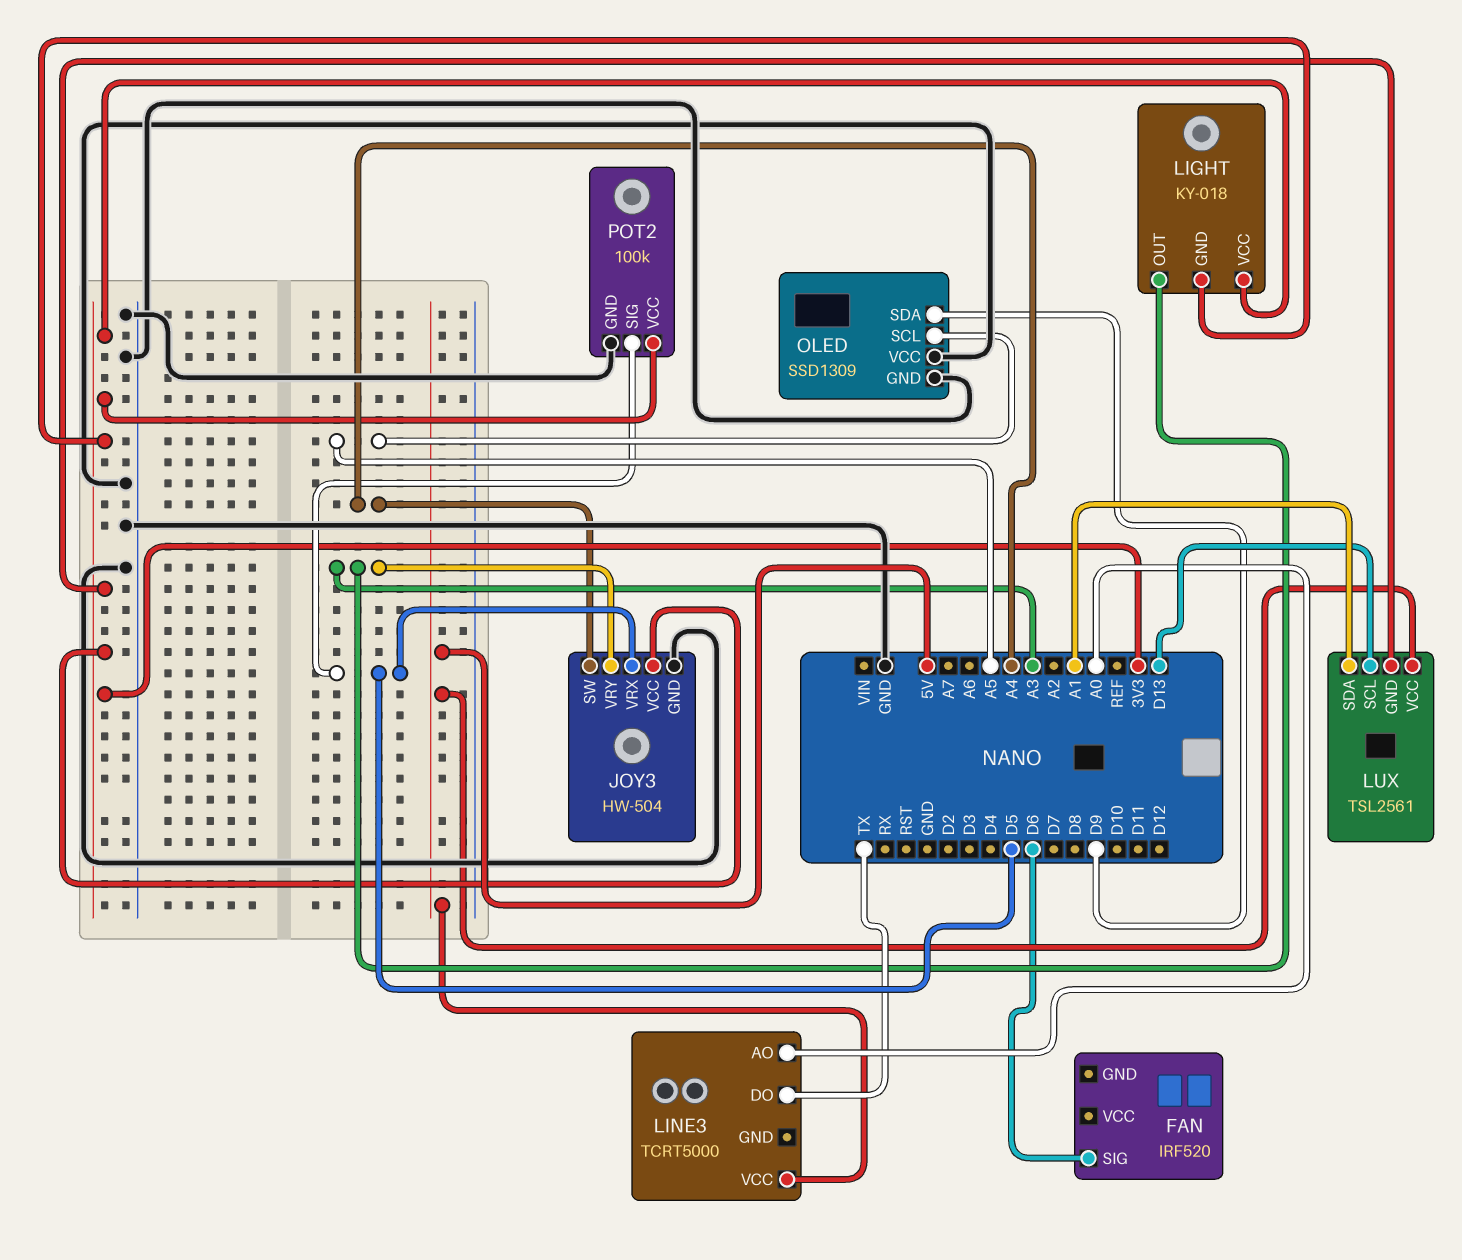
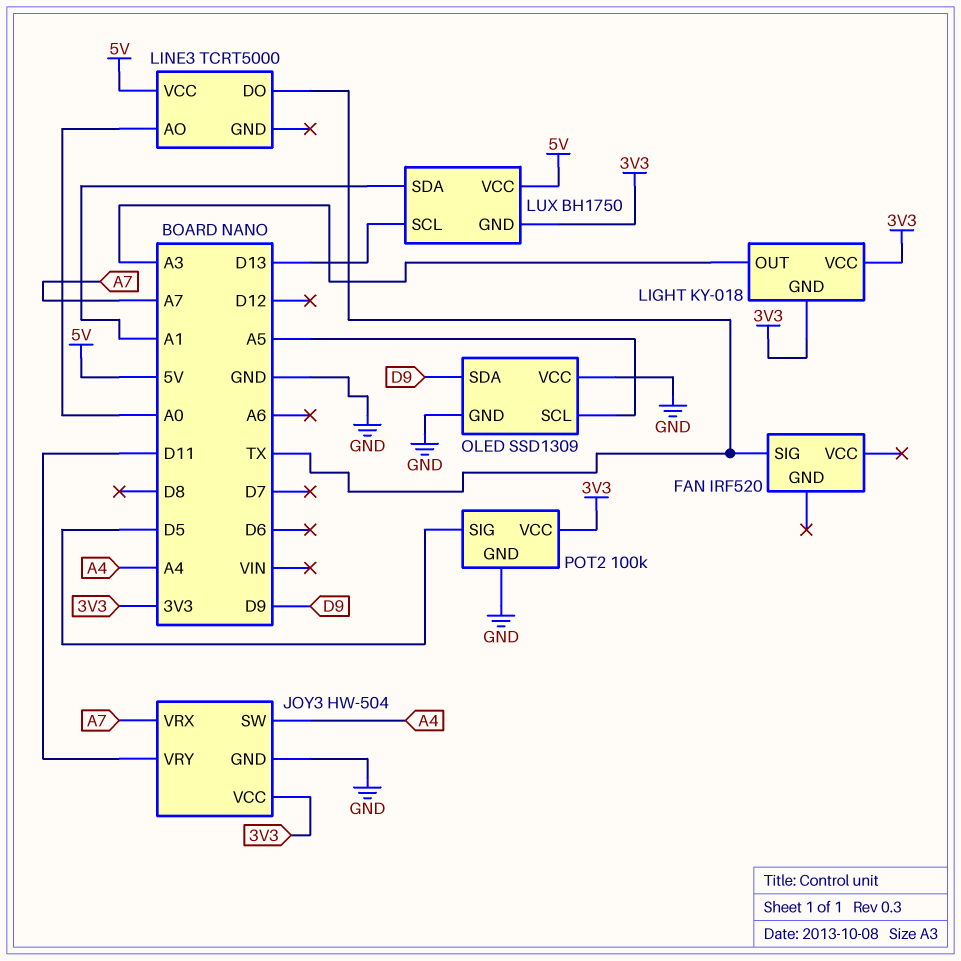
FAN pin SIG: D6 -> TX
JOY3 pin VRX: D5 -> A7
JOY3 pin VRY: A3 -> D11
LUX: TSL2561 -> BH1750

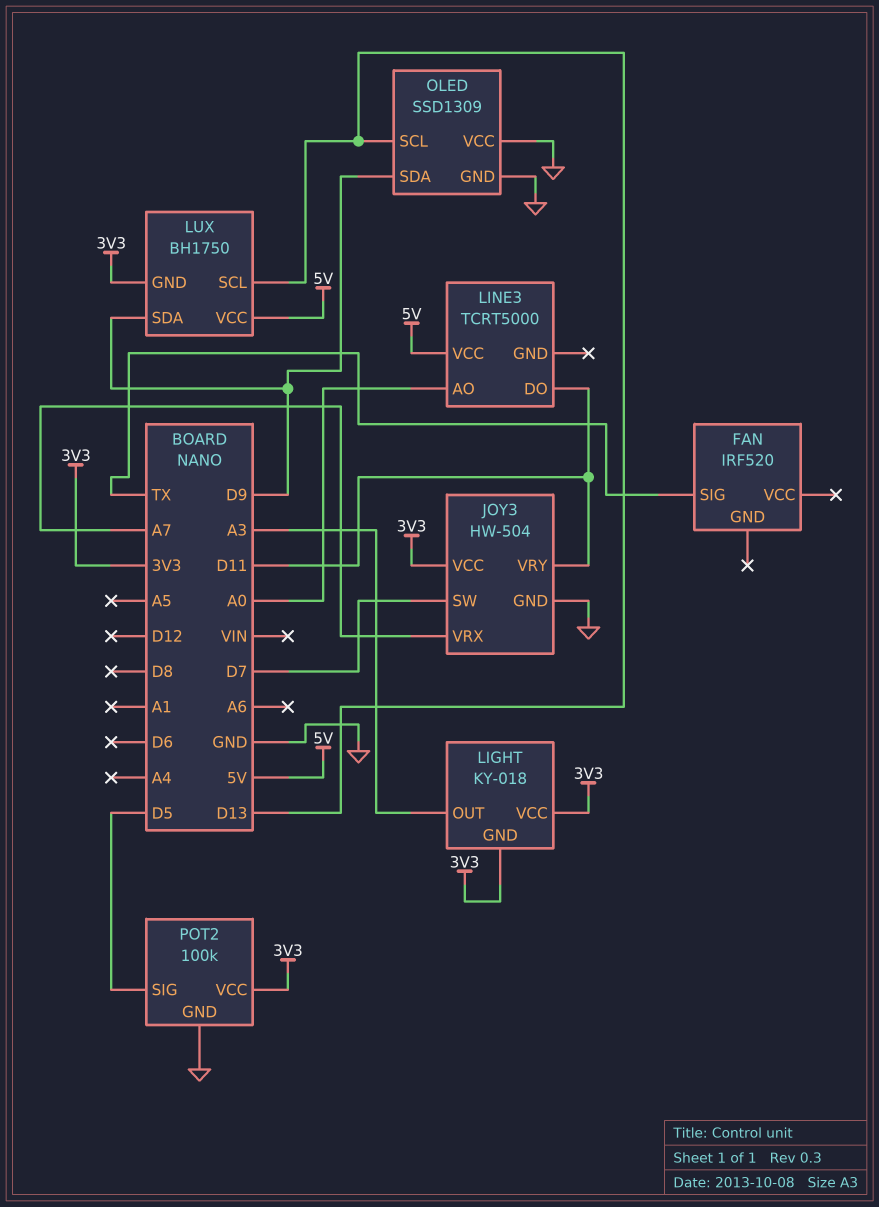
JOY3 pin SW: A4 -> D7
LINE3 pin DO: TX -> D11
LUX pin SDA: A1 -> D9
OLED pin SCL: A5 -> D13

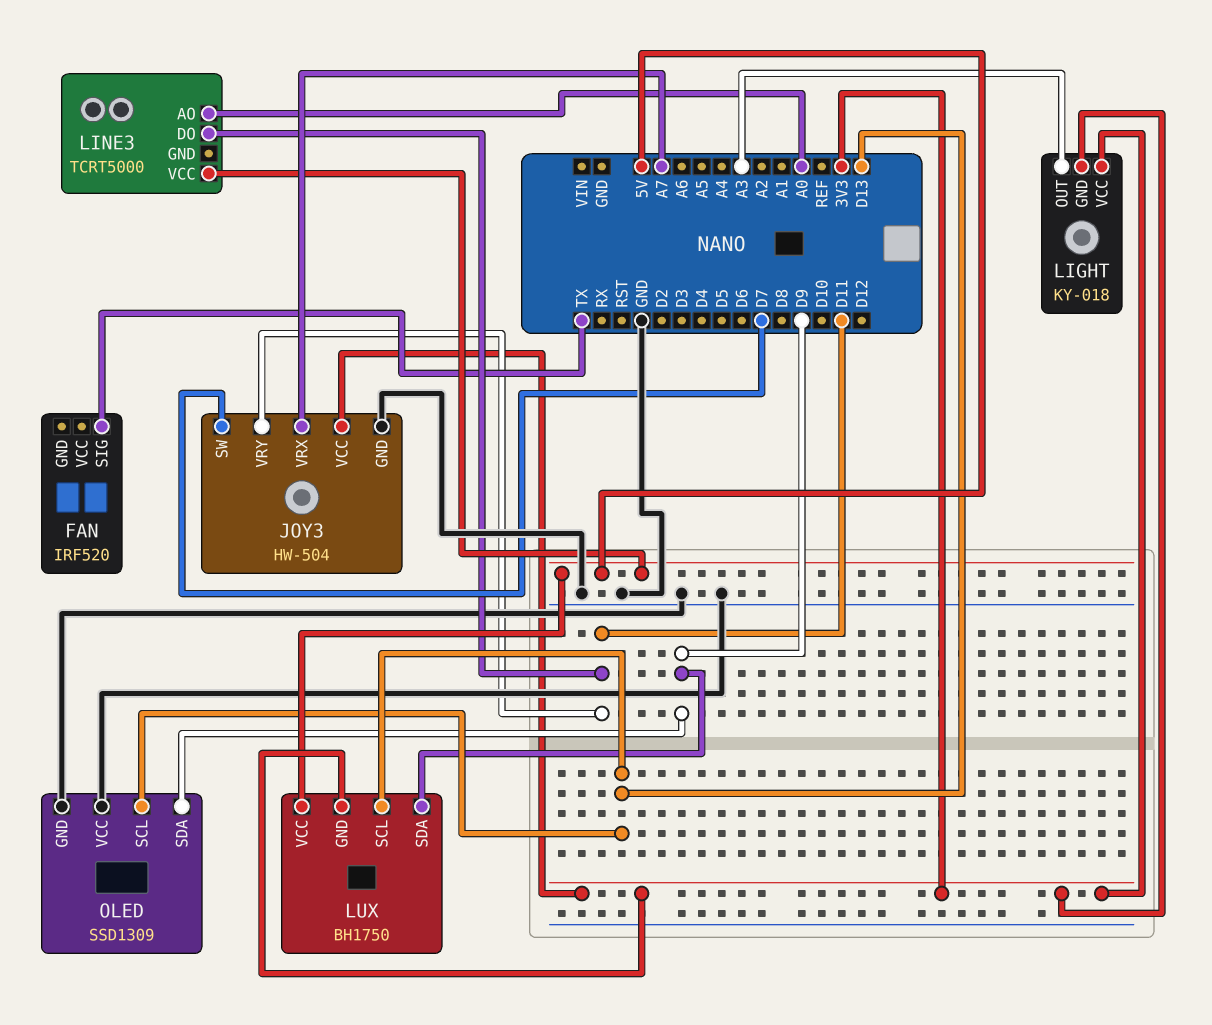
POT2: 100k -> none
POT2 pin GND: GND -> none
POT2 pin SIG: D5 -> none
POT2 pin VCC: 3V3 -> none

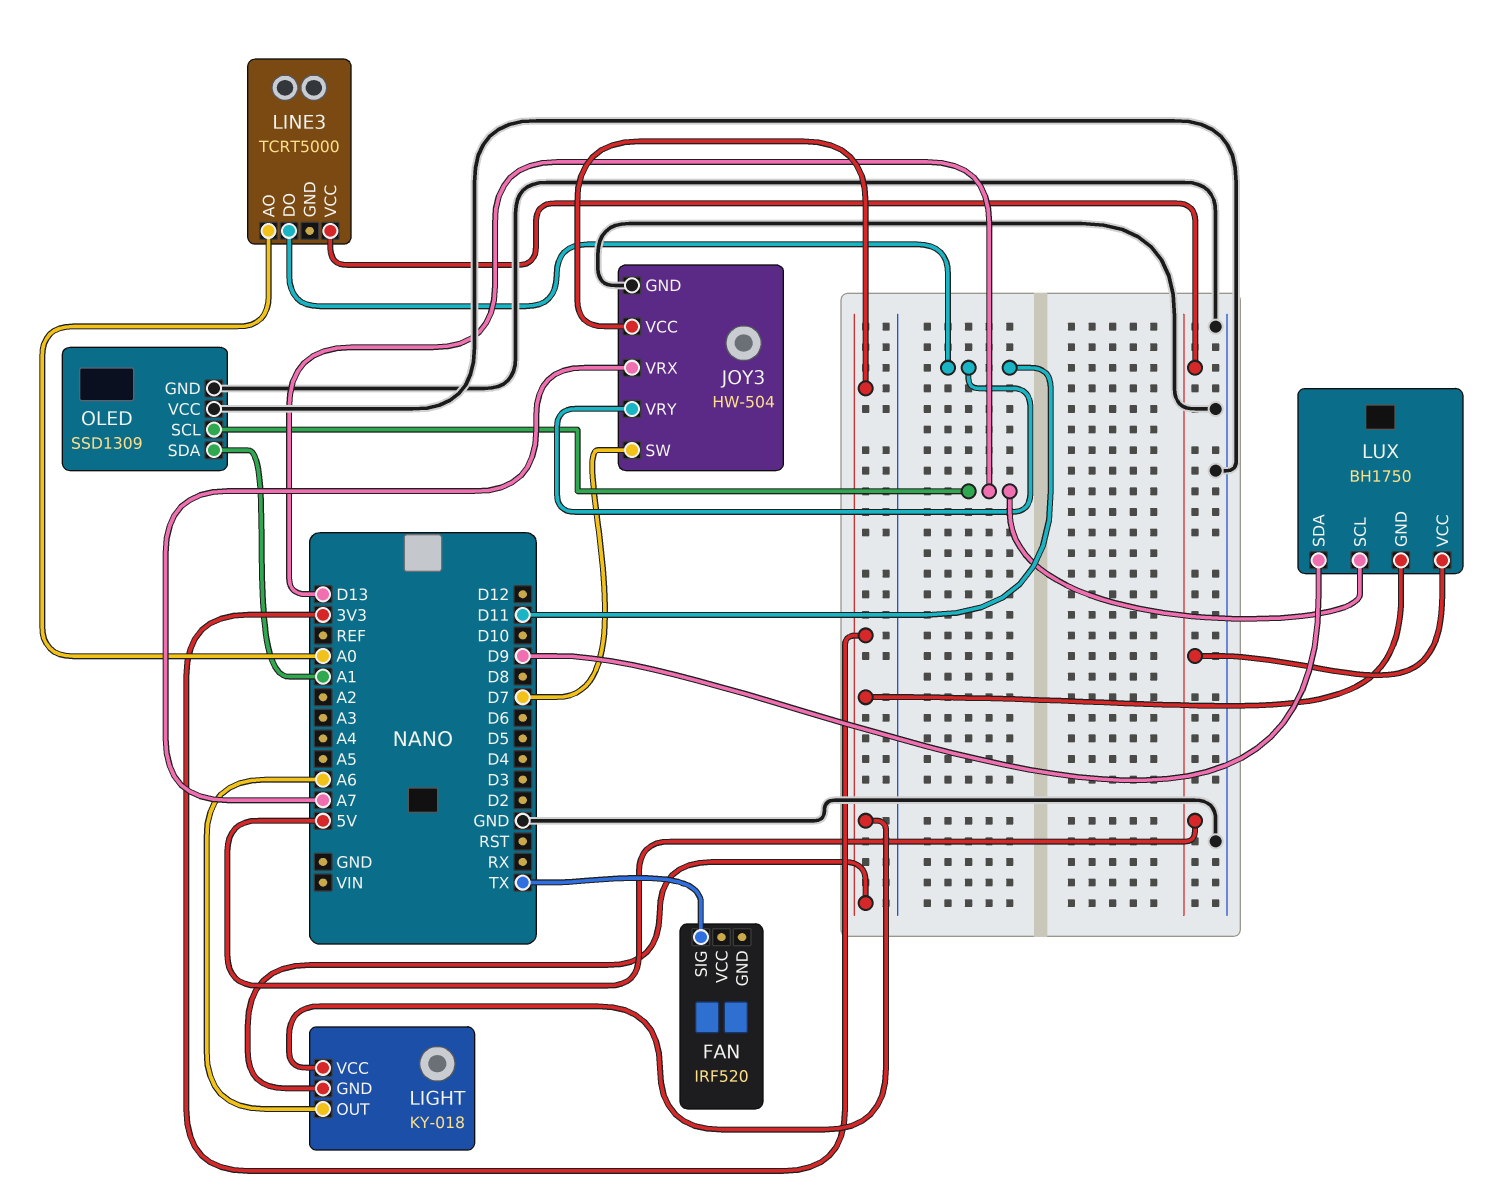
LIGHT pin OUT: A3 -> A6
OLED pin SDA: D9 -> A1

